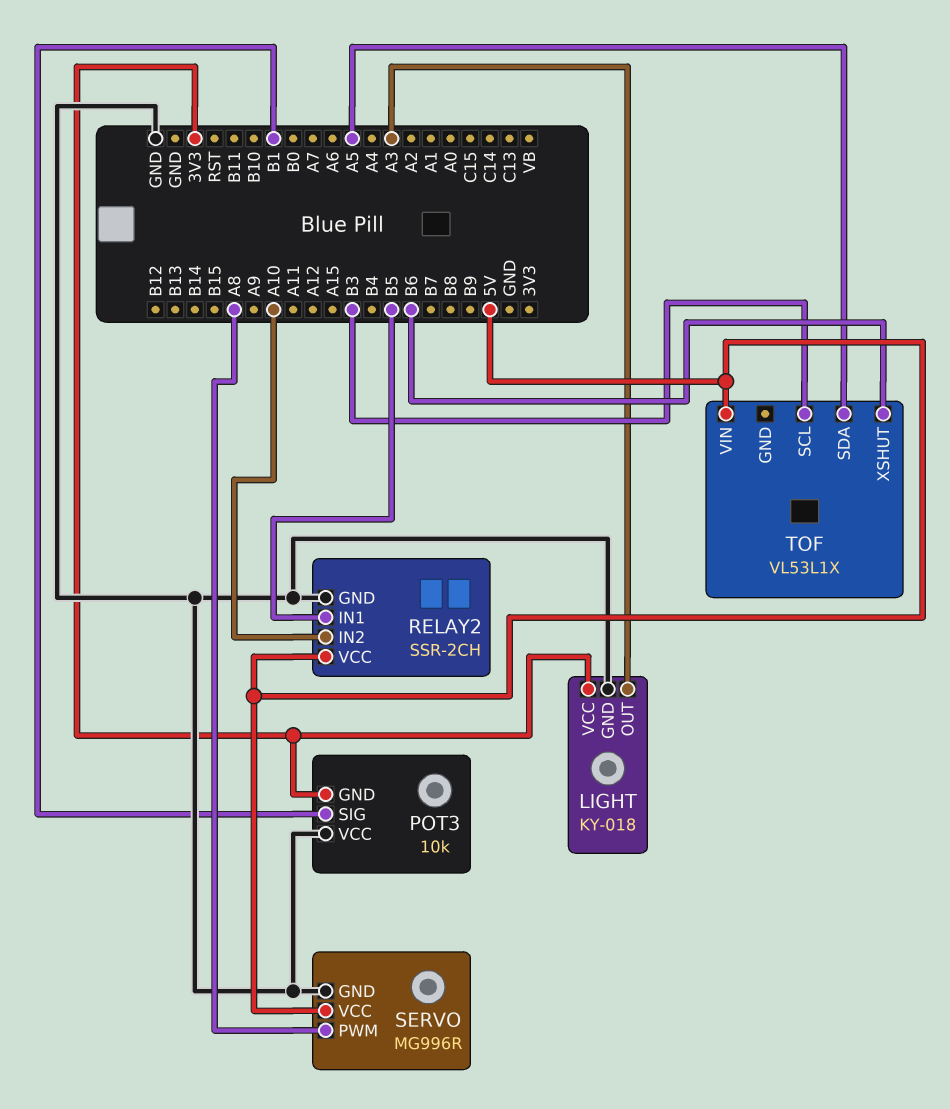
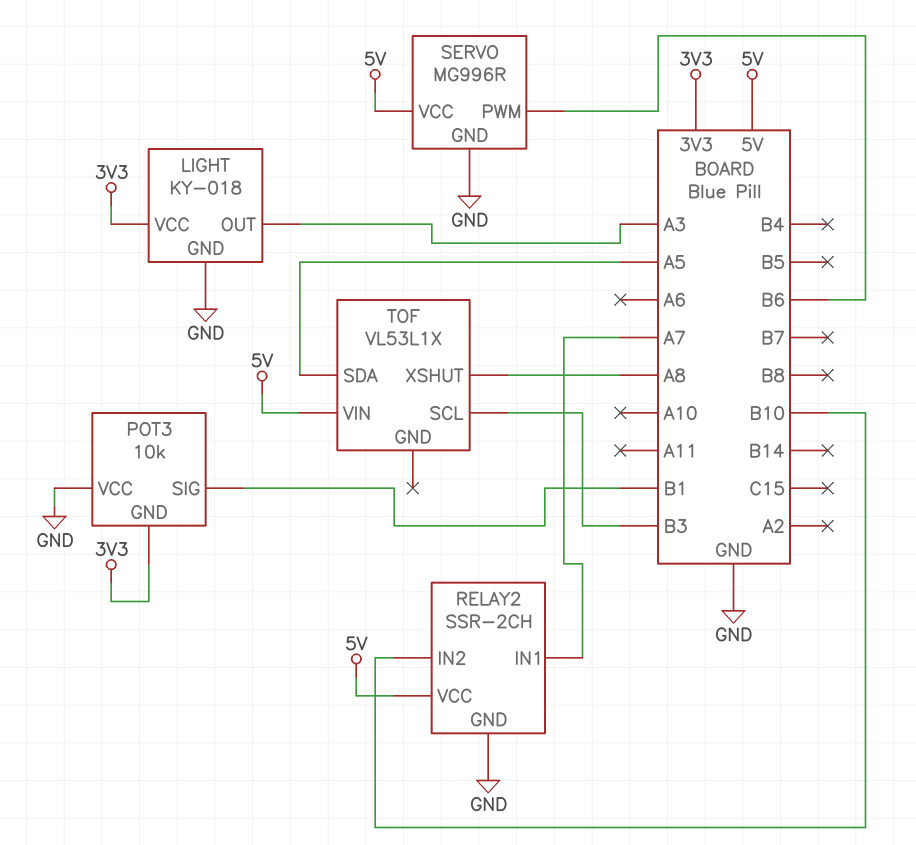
RELAY2 pin IN1: B5 -> A7
RELAY2 pin IN2: A10 -> B10
SERVO pin PWM: A8 -> B6
TOF pin XSHUT: B6 -> A8

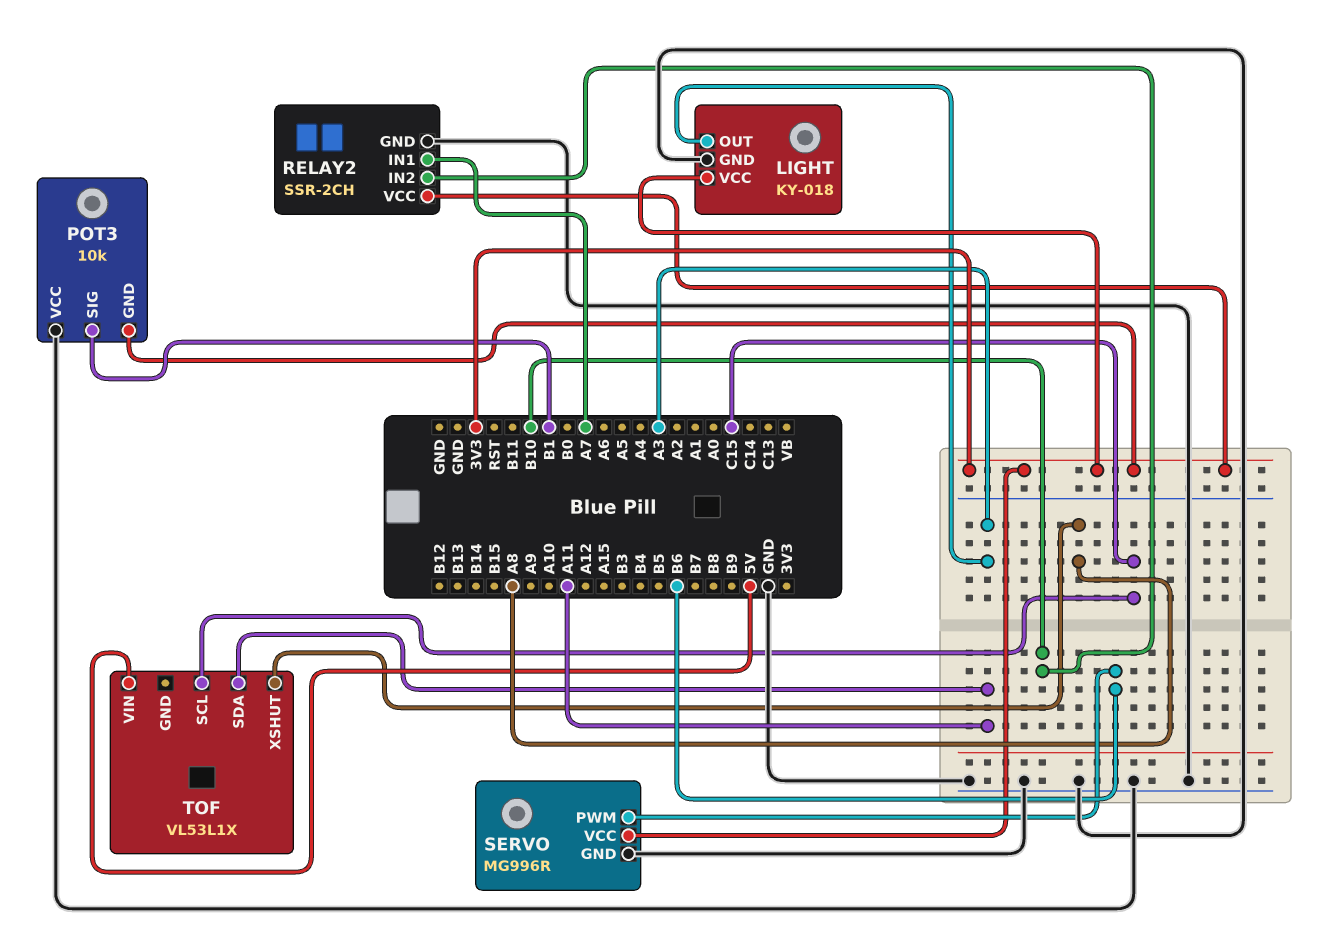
RELAY2 pin VCC: 5V -> 3V3
SERVO pin VCC: 5V -> 3V3
TOF pin SCL: B3 -> C15
TOF pin SDA: A5 -> A11

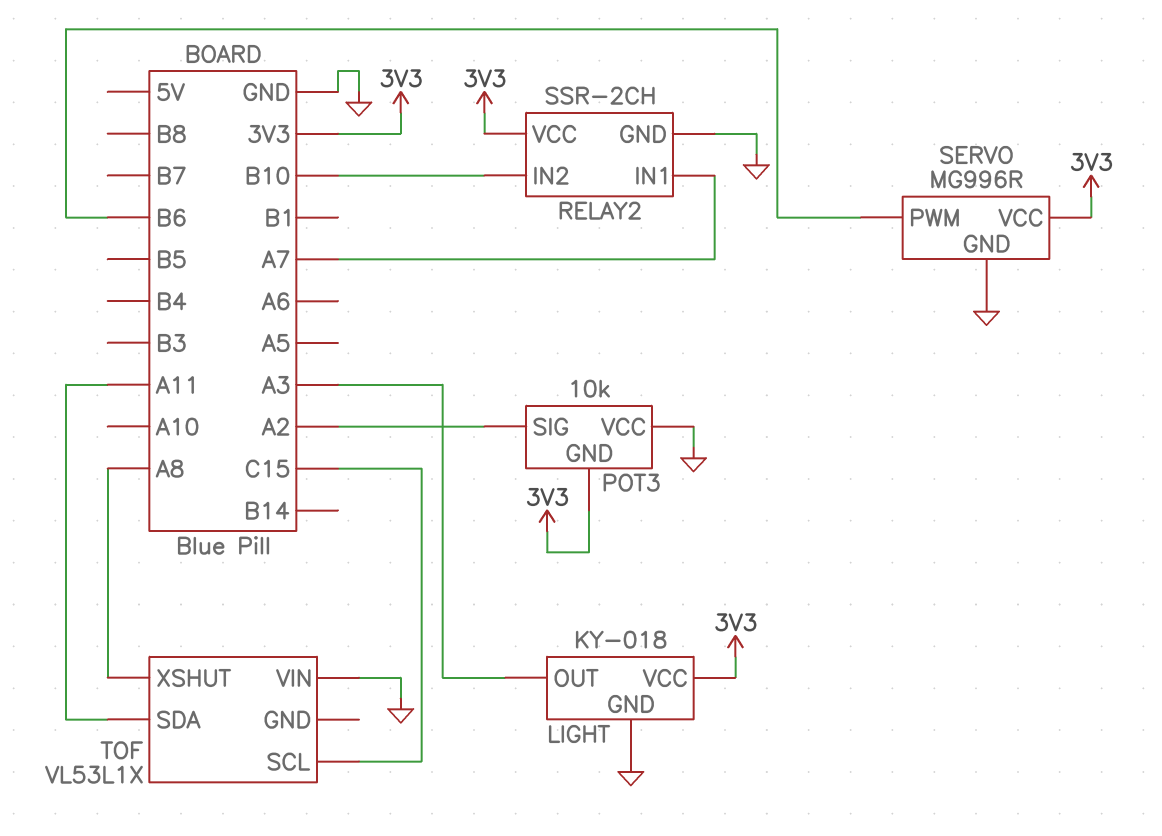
POT3 pin SIG: B1 -> A2
TOF pin VIN: 5V -> GND

